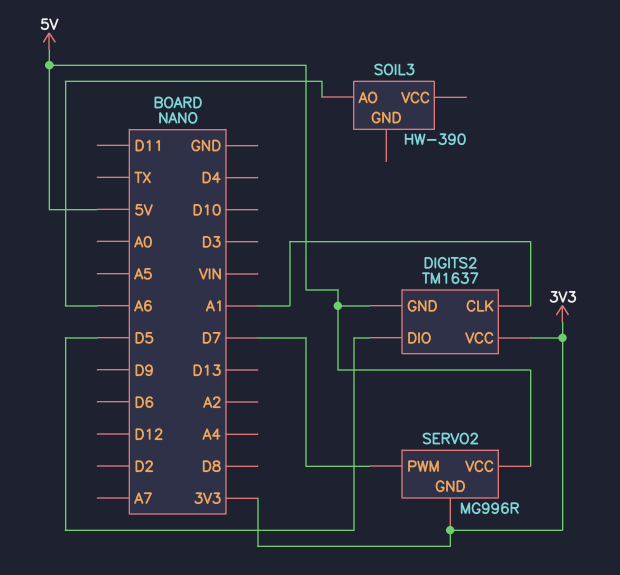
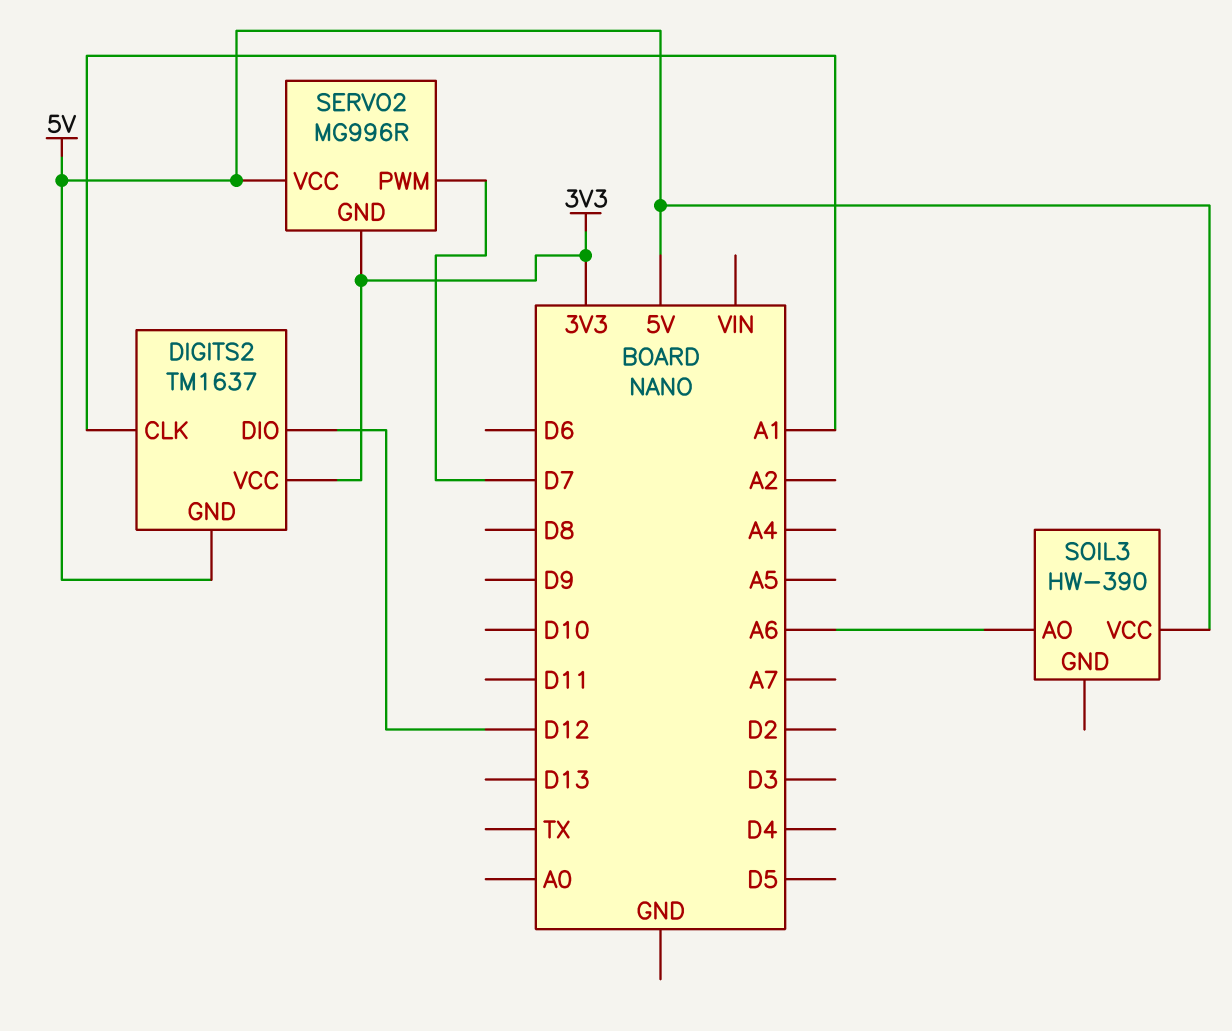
DIGITS2 pin DIO: D5 -> D12
SOIL3 pin VCC: none -> 5V

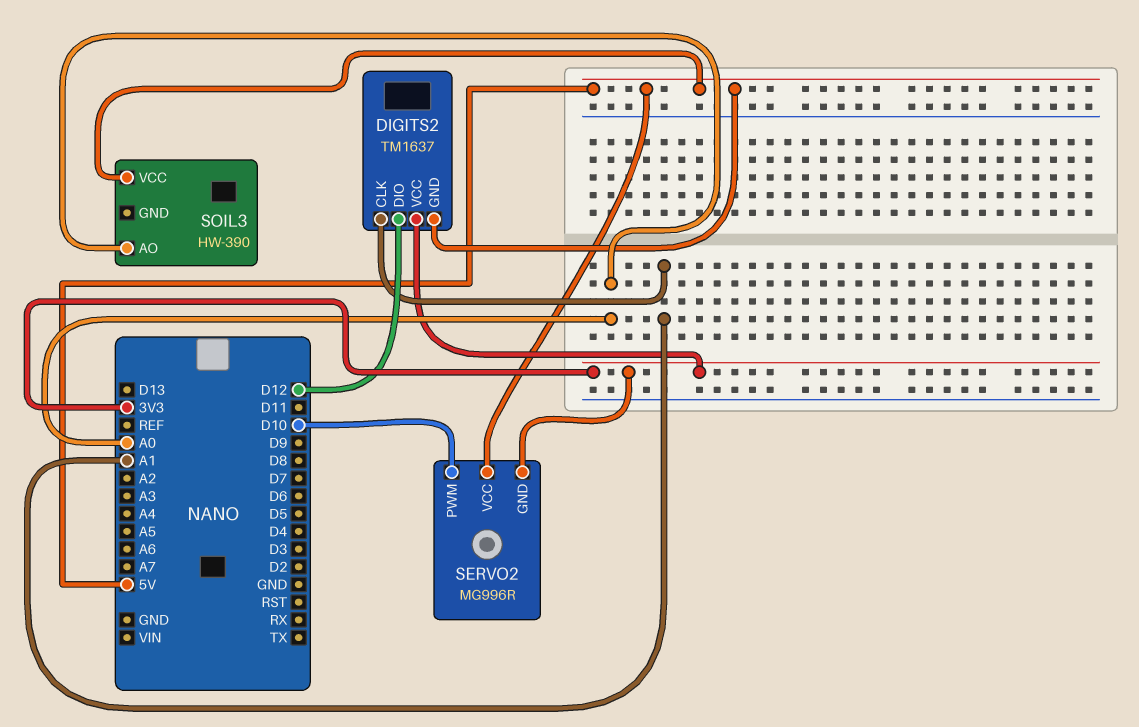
SERVO2 pin PWM: D7 -> D10
SOIL3 pin AO: A6 -> A0

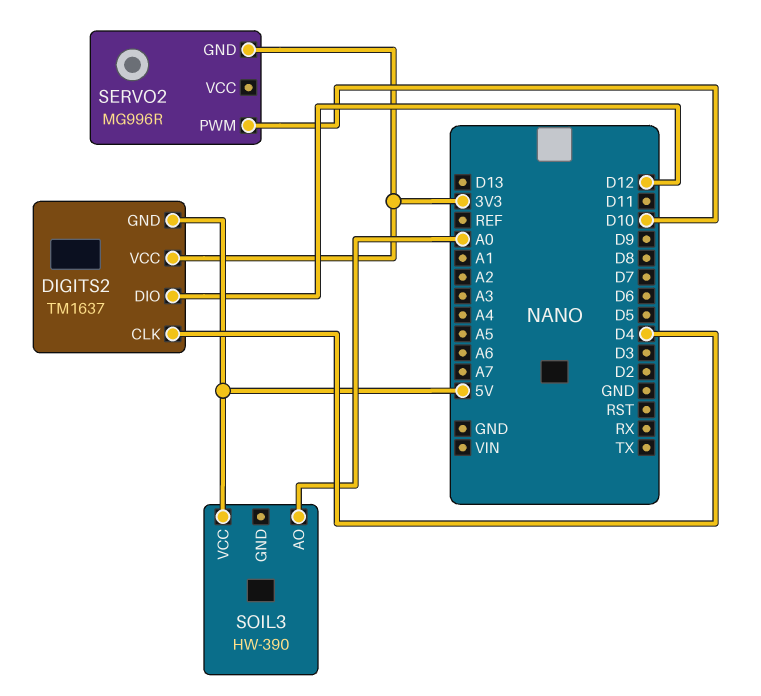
DIGITS2 pin CLK: A1 -> D4
SERVO2 pin VCC: 5V -> none

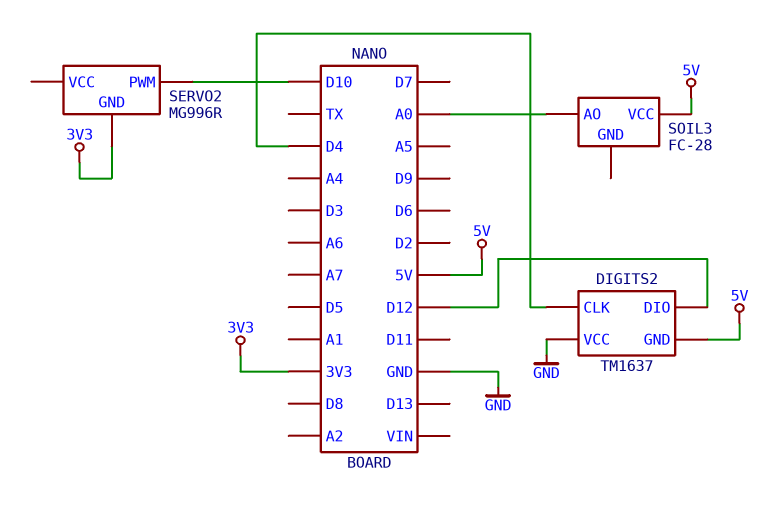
DIGITS2 pin VCC: 3V3 -> GND
SOIL3: HW-390 -> FC-28

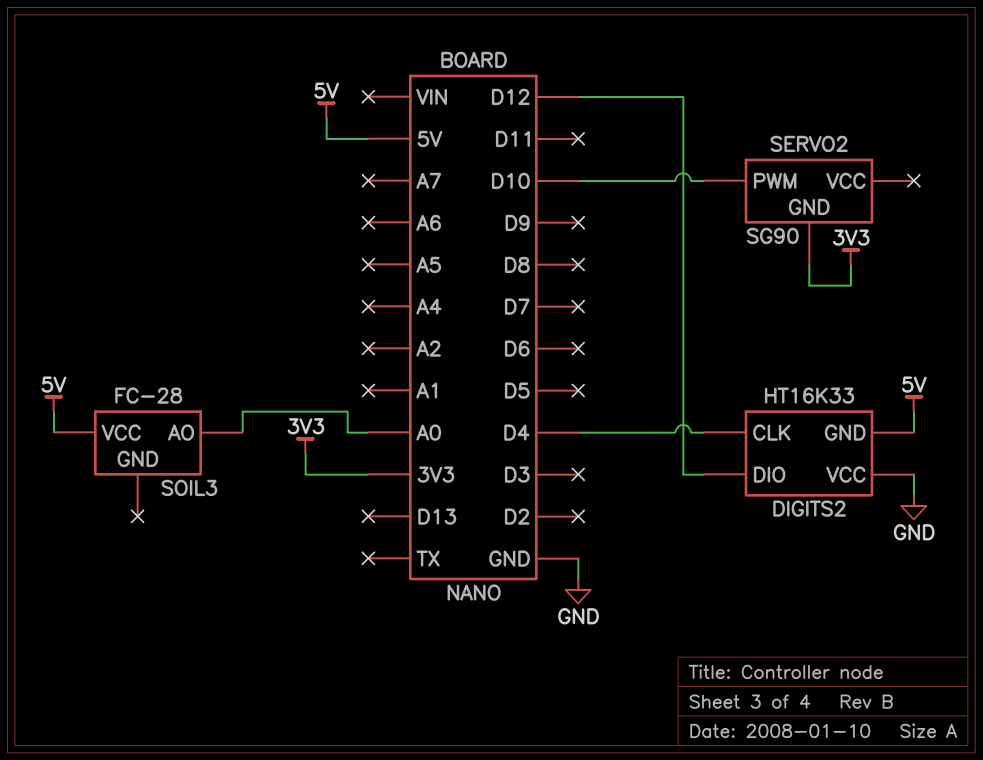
DIGITS2: TM1637 -> HT16K33
SERVO2: MG996R -> SG90

